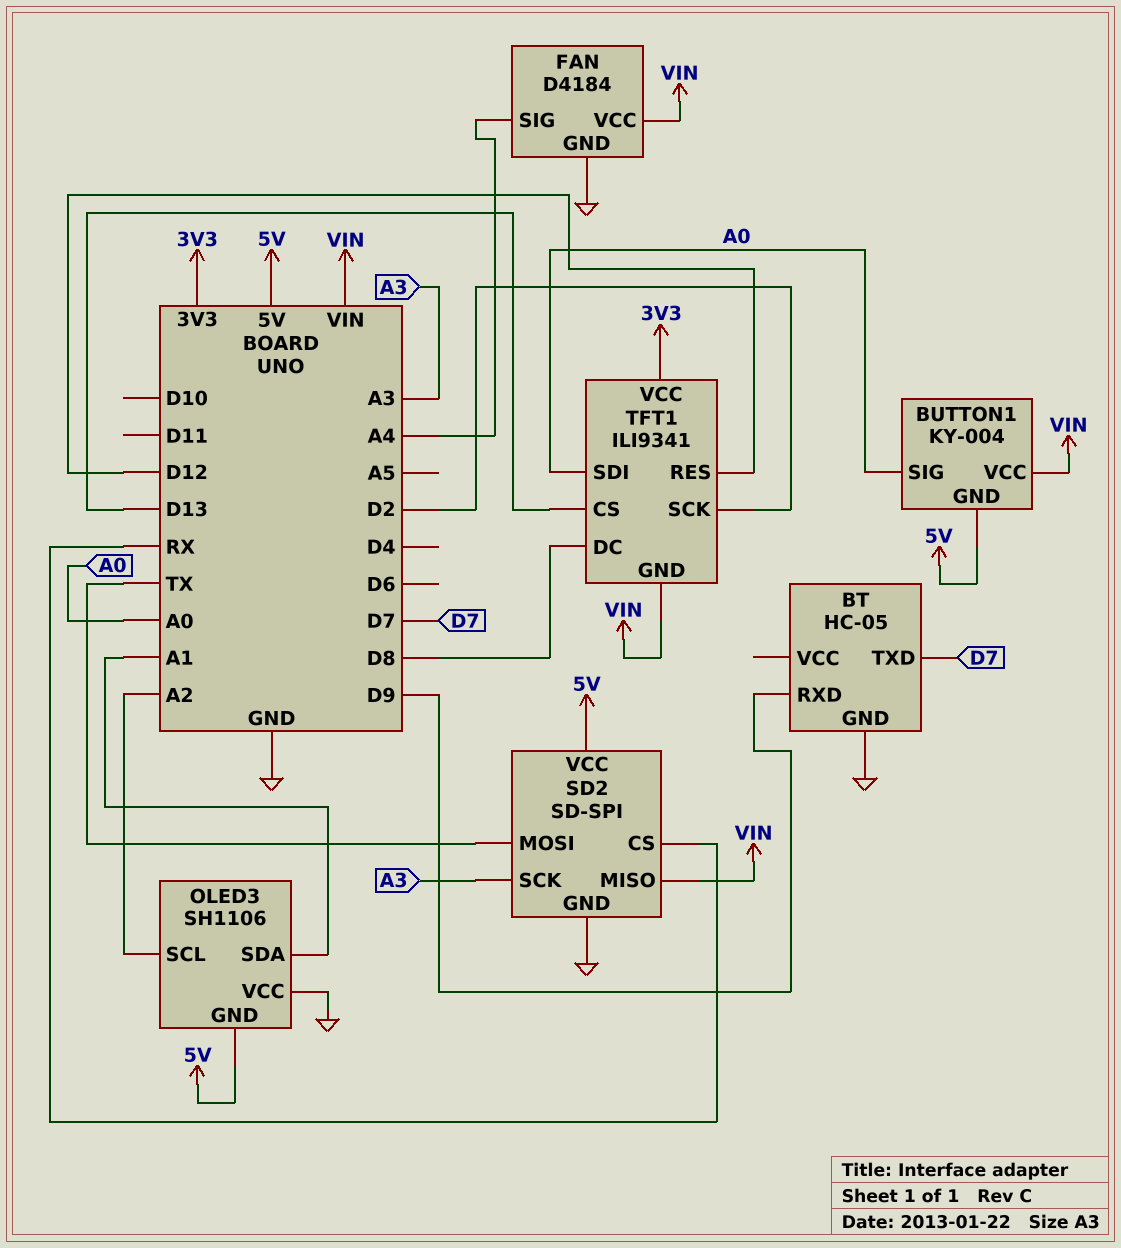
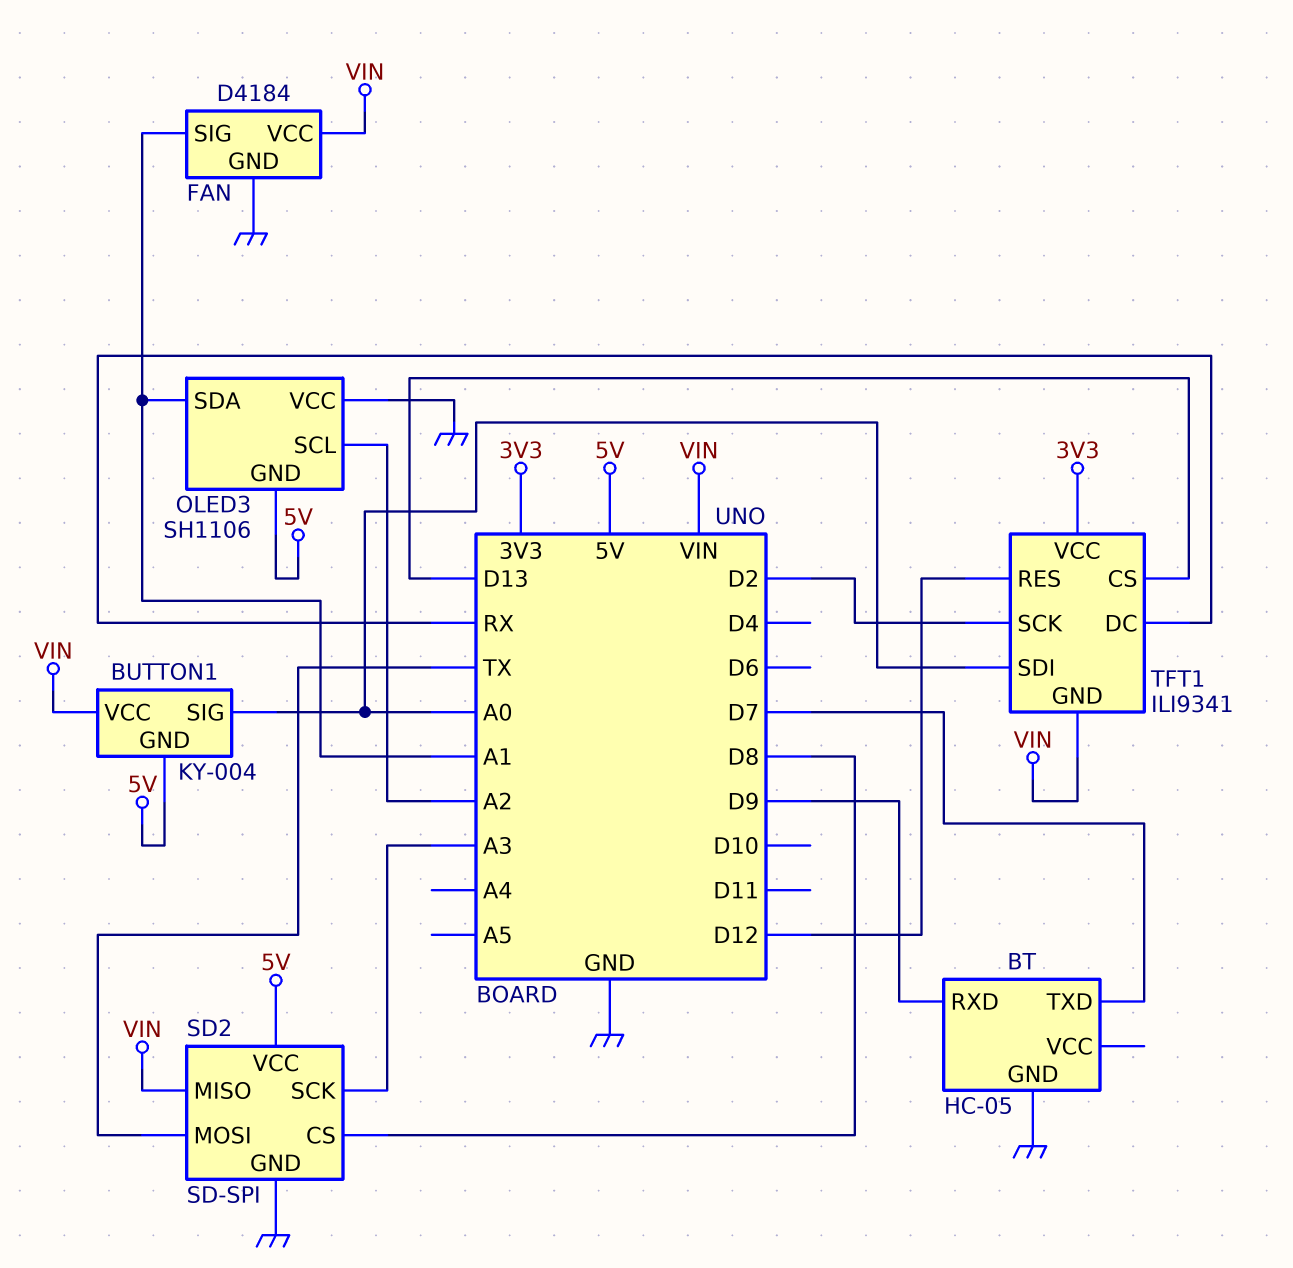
FAN pin SIG: A4 -> A1
SD2 pin CS: RX -> D8
TFT1 pin DC: D8 -> RX

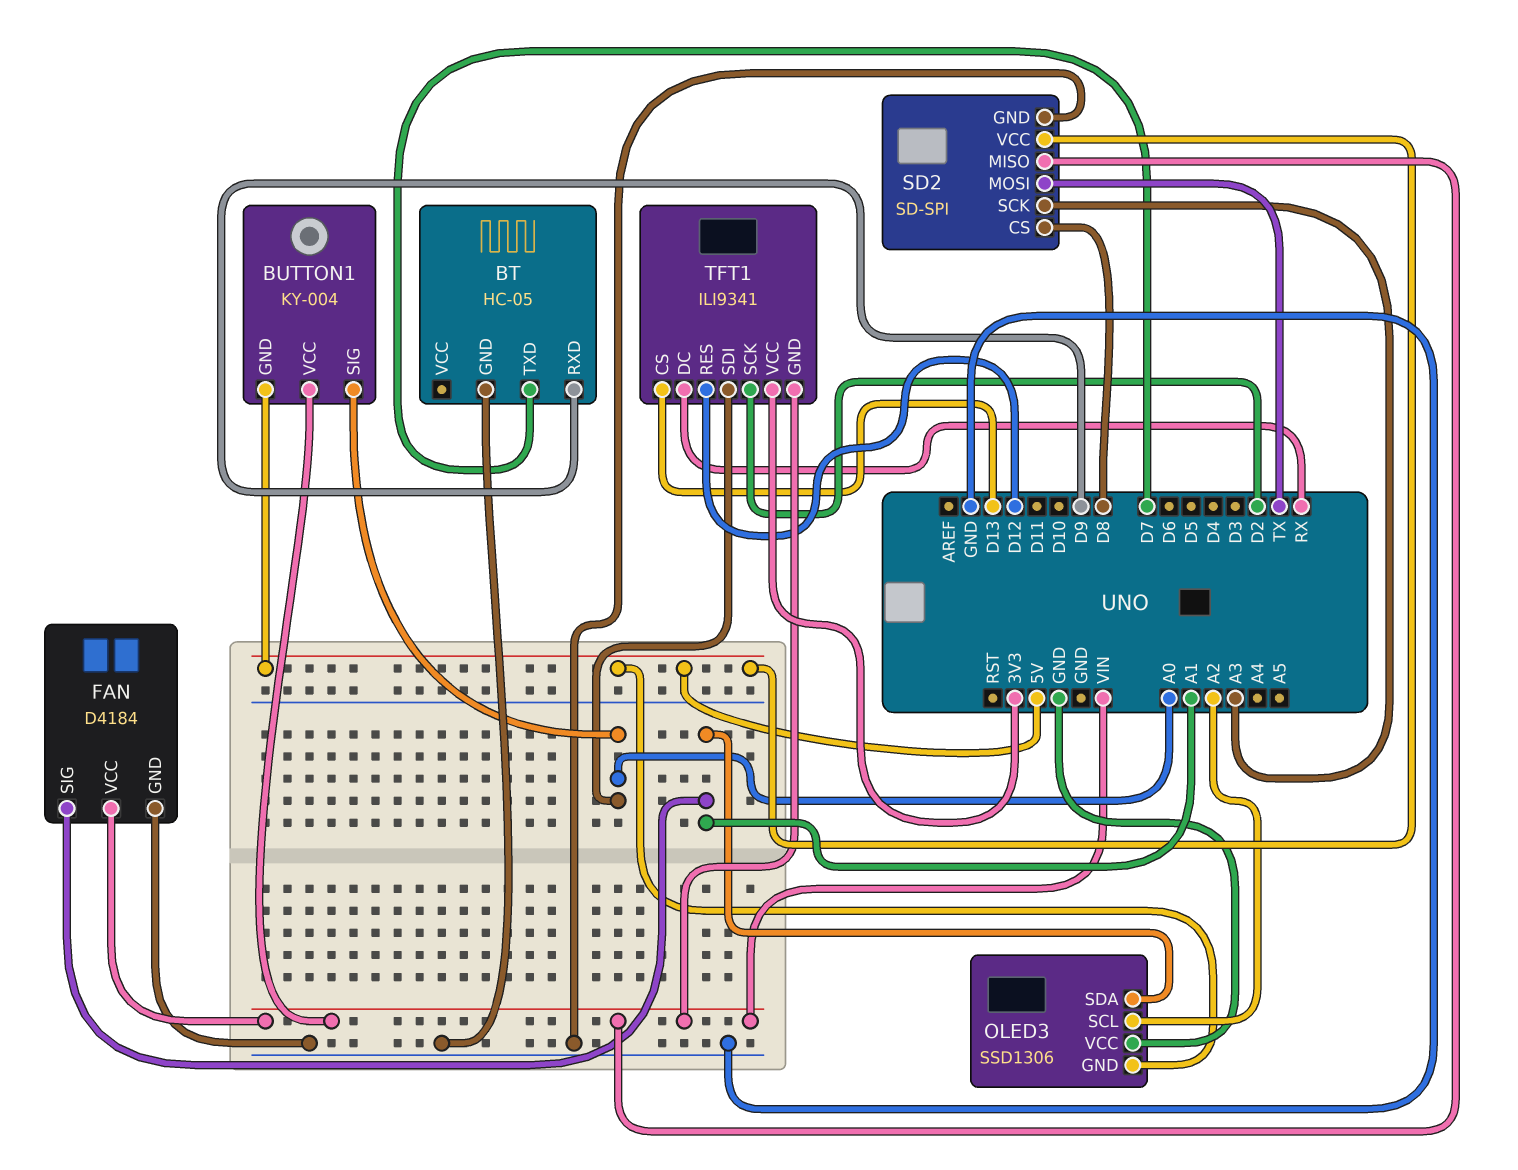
OLED3: SH1106 -> SSD1306

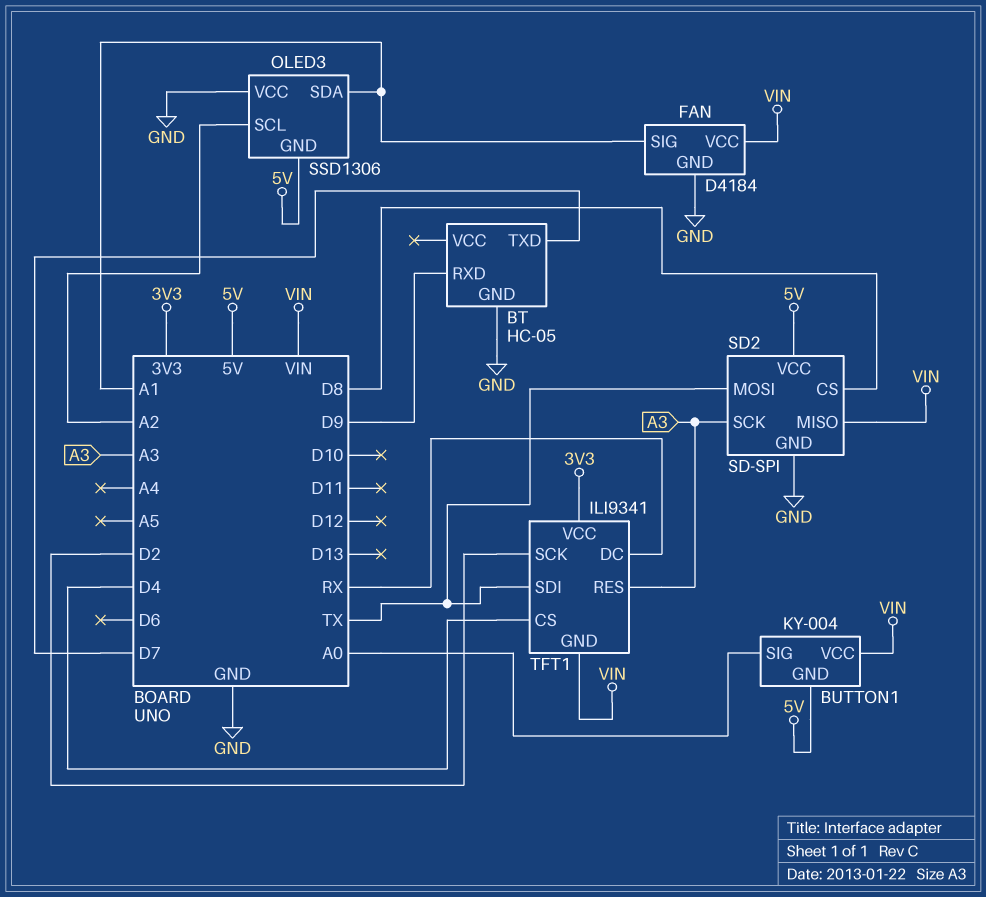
TFT1 pin CS: D13 -> D4
TFT1 pin RES: D12 -> A3
TFT1 pin SDI: A0 -> TX

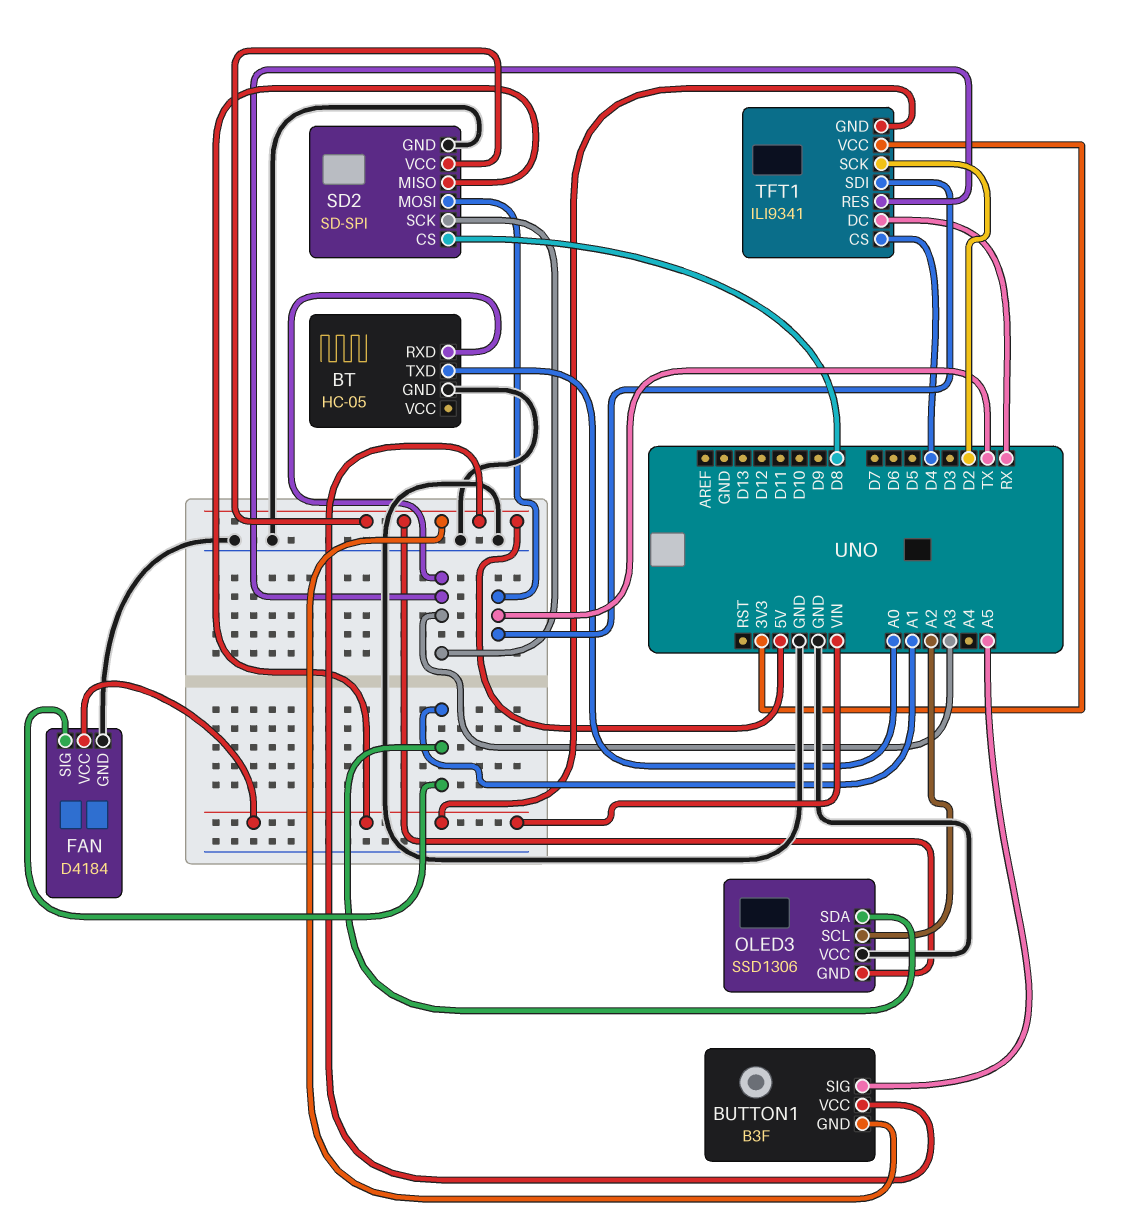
BT pin RXD: D9 -> A3
BT pin TXD: D7 -> A0
BUTTON1: KY-004 -> B3F
BUTTON1 pin SIG: A0 -> A5
BUTTON1 pin VCC: VIN -> 5V

